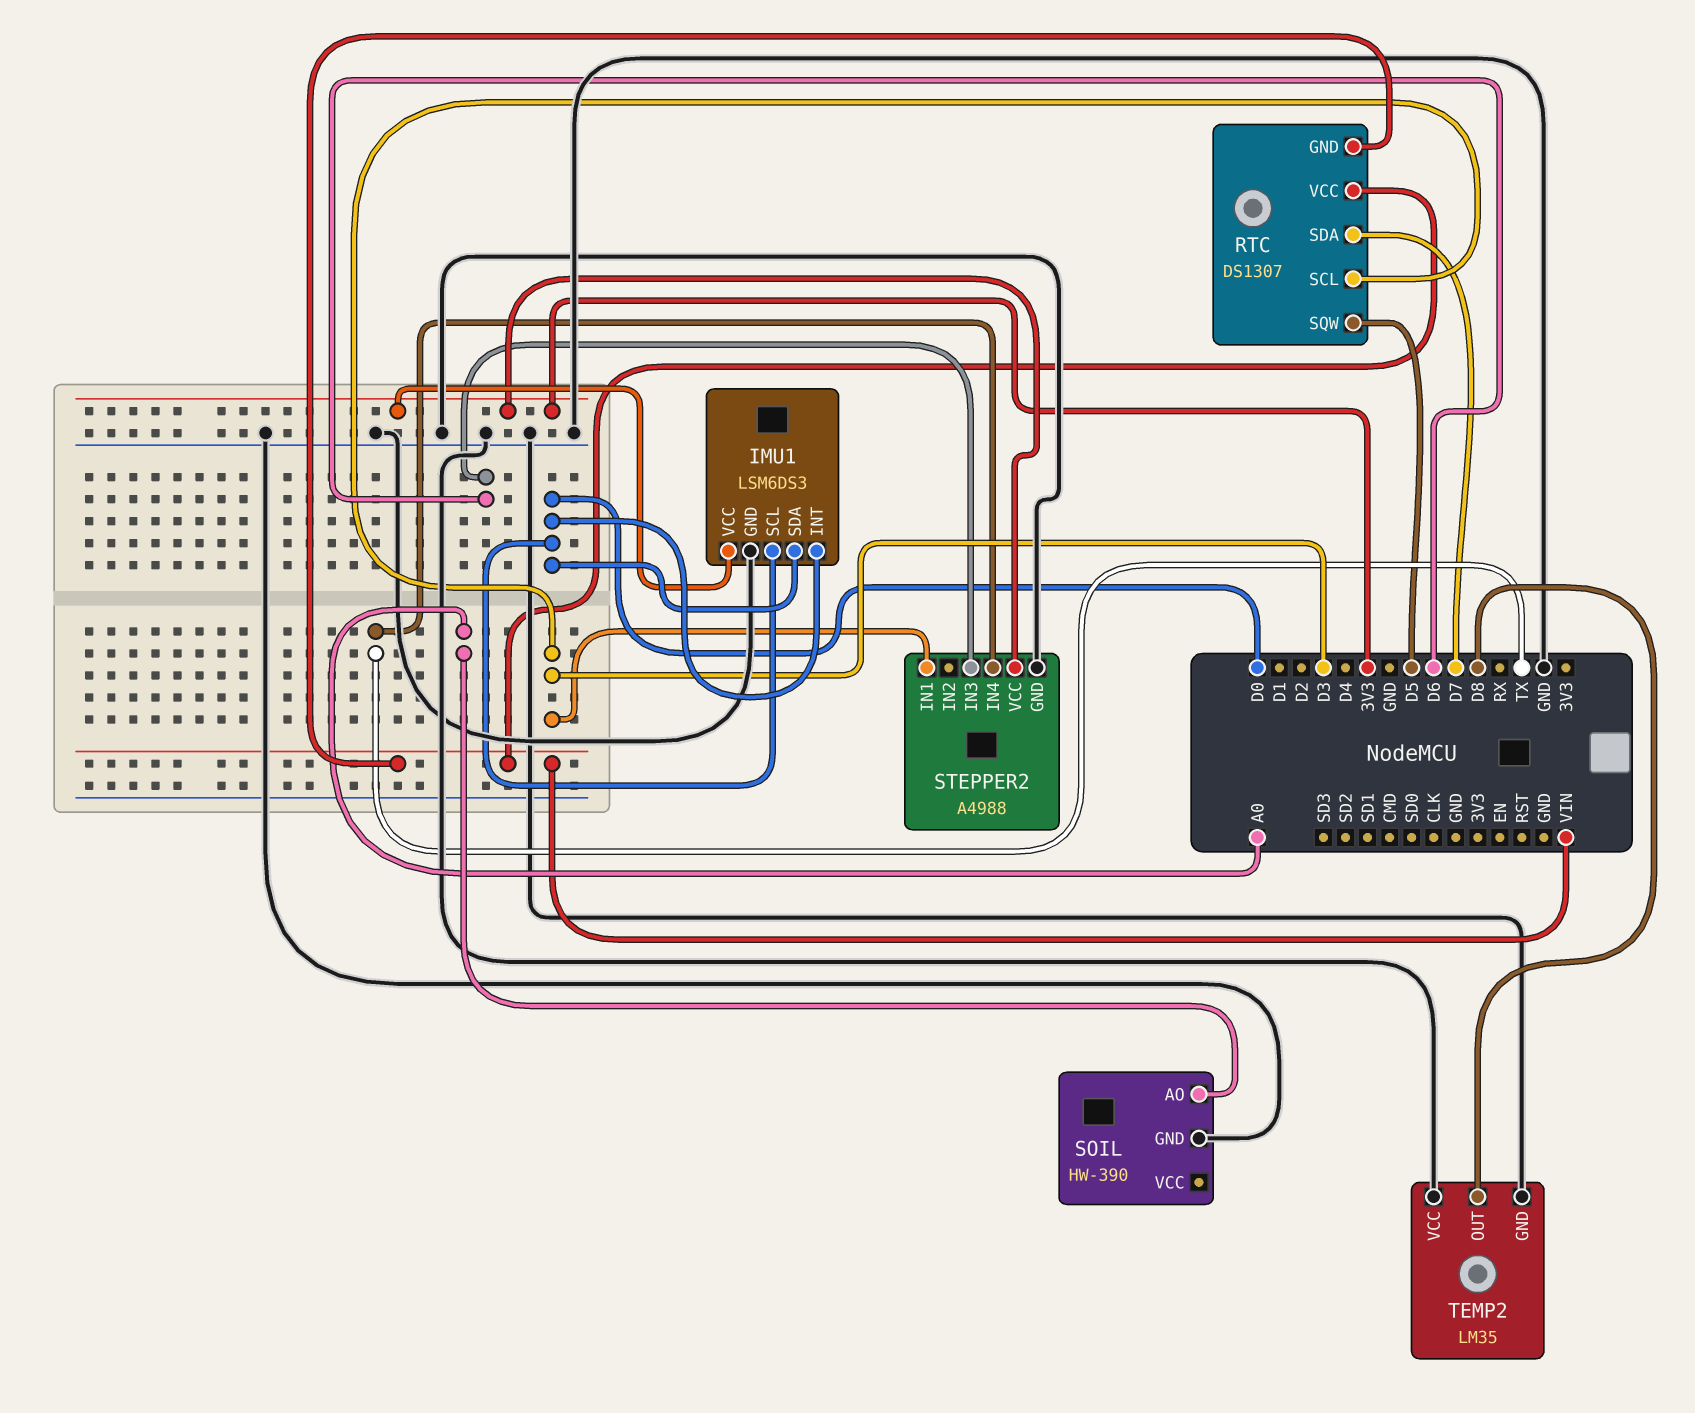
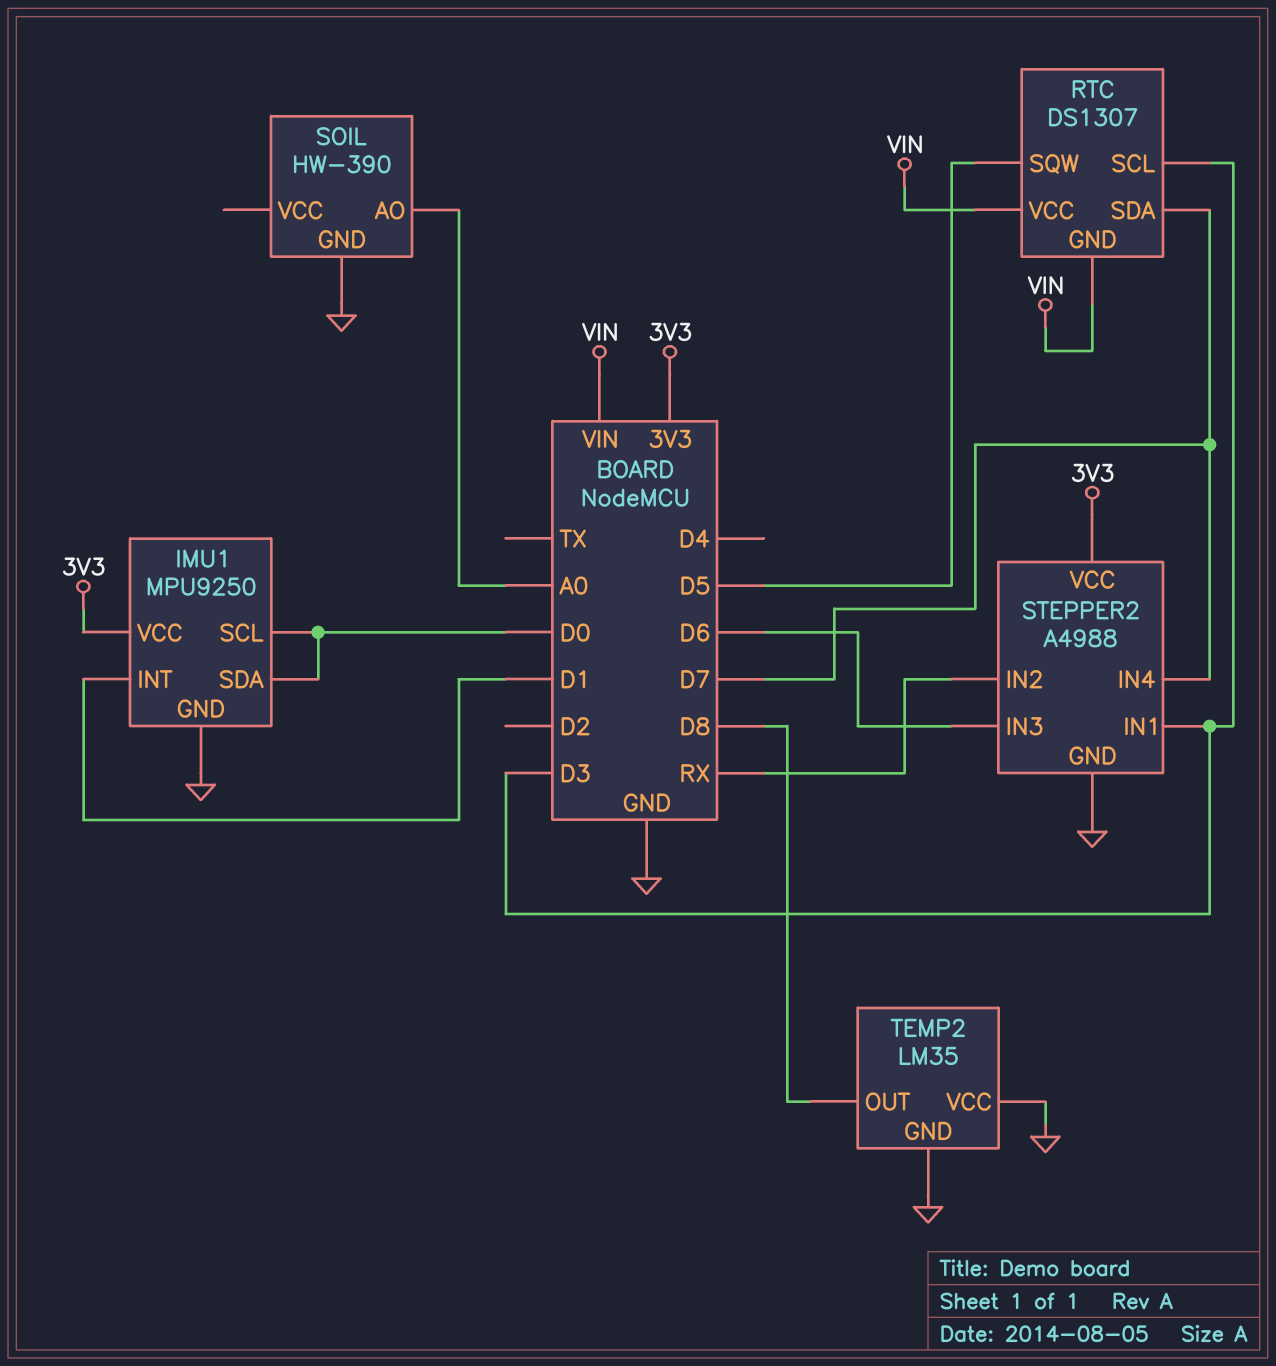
IMU1: LSM6DS3 -> MPU9250
IMU1 pin INT: D0 -> D1
STEPPER2 pin IN2: none -> RX
STEPPER2 pin IN4: TX -> D7

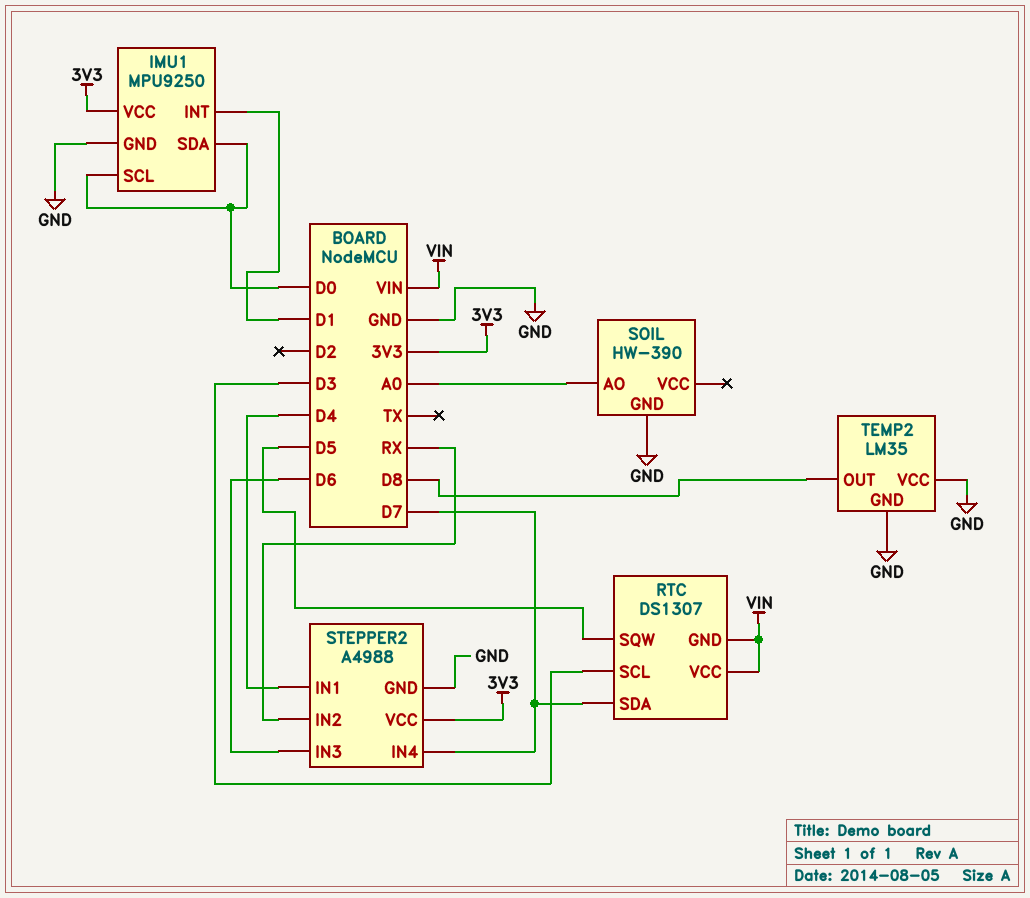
STEPPER2 pin IN1: D3 -> D4

